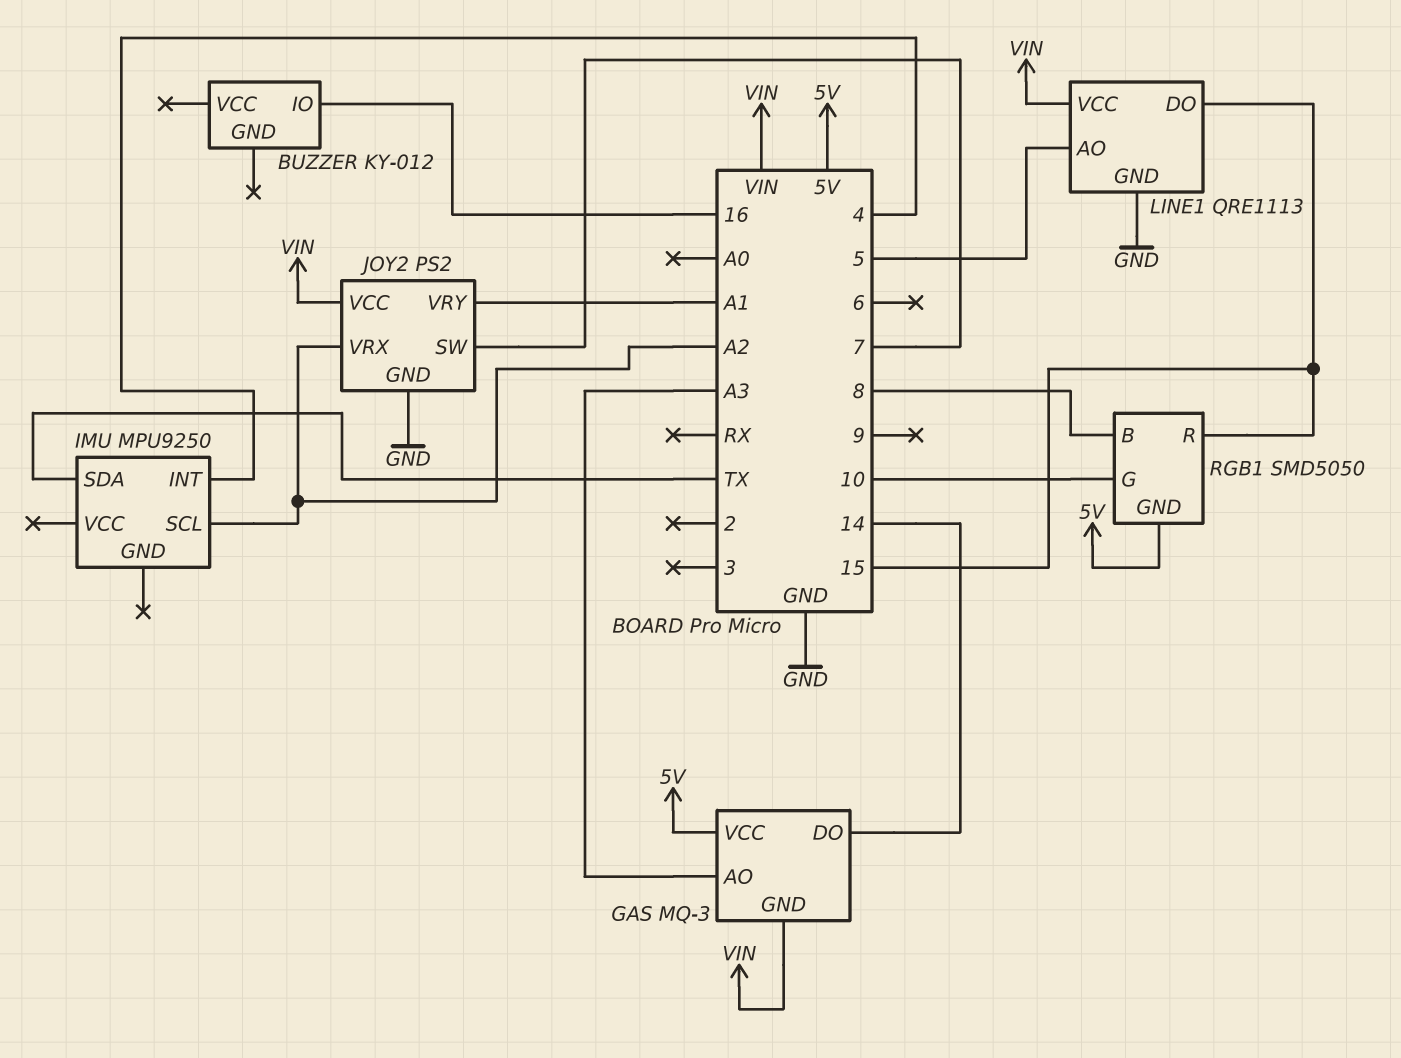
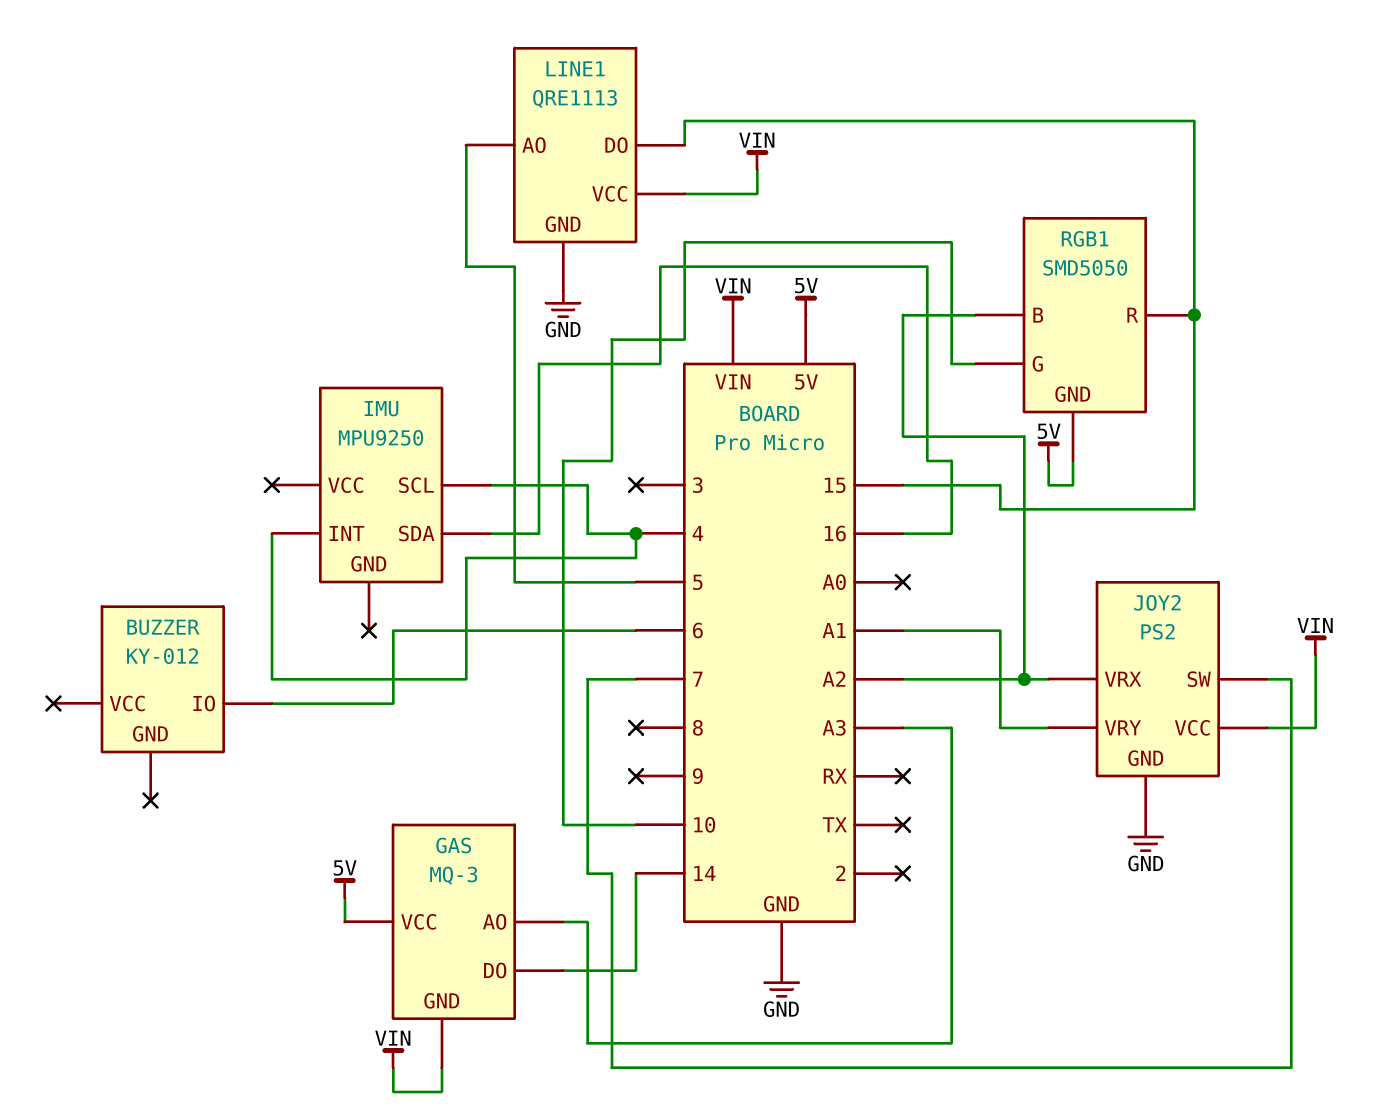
BUZZER pin IO: 16 -> 6
IMU pin SCL: A2 -> 4
IMU pin SDA: TX -> 16
RGB1 pin B: 8 -> A2

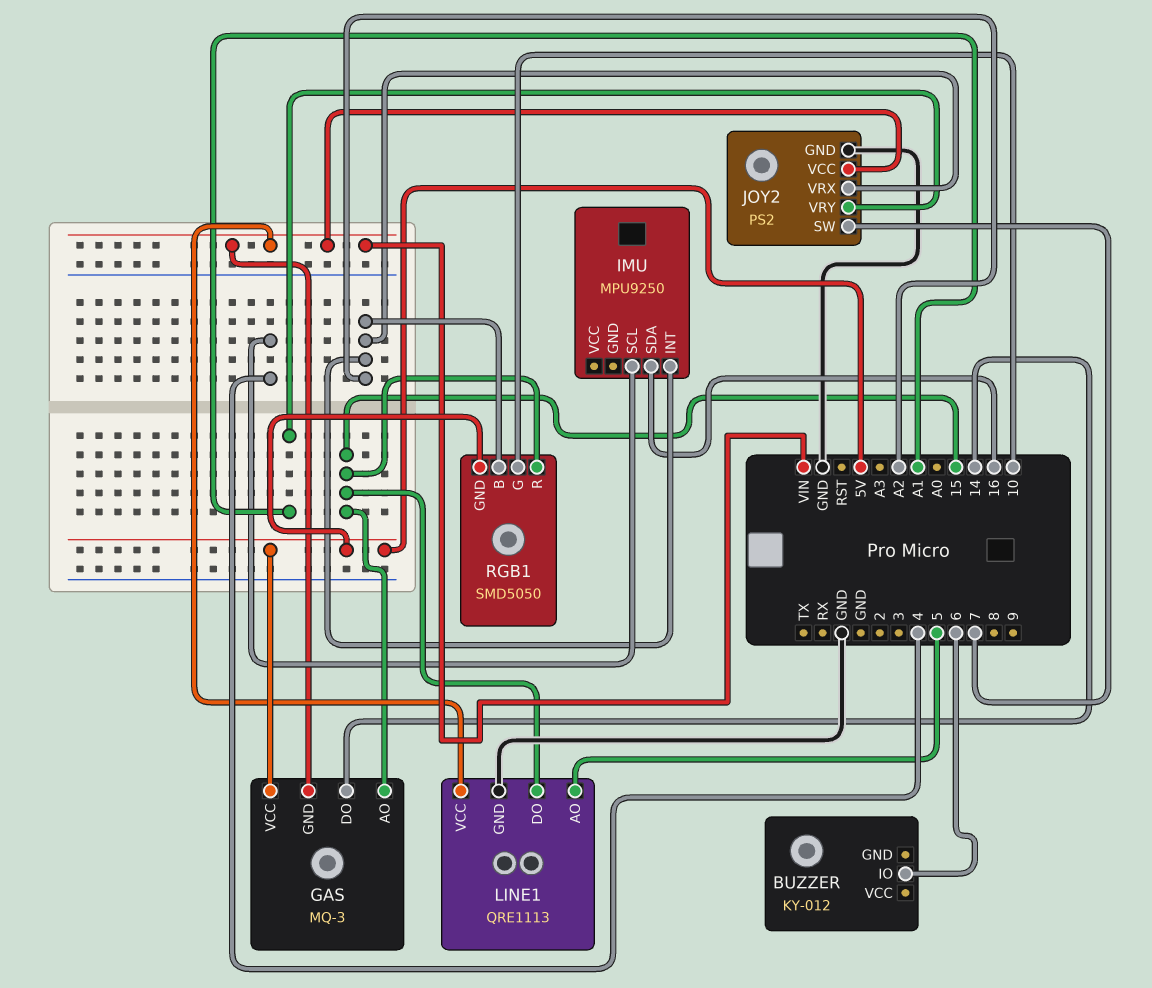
GAS pin AO: A3 -> 15
IMU pin INT: 4 -> A2

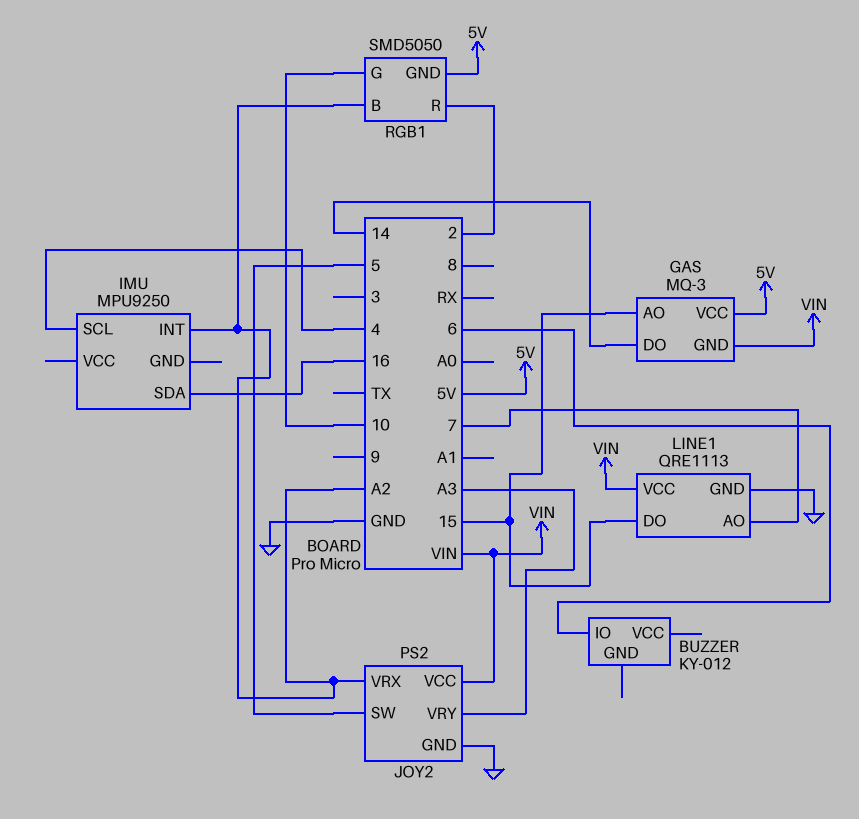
JOY2 pin SW: 7 -> 5
JOY2 pin VRY: A1 -> A3
LINE1 pin AO: 5 -> 7
RGB1 pin R: 15 -> 2

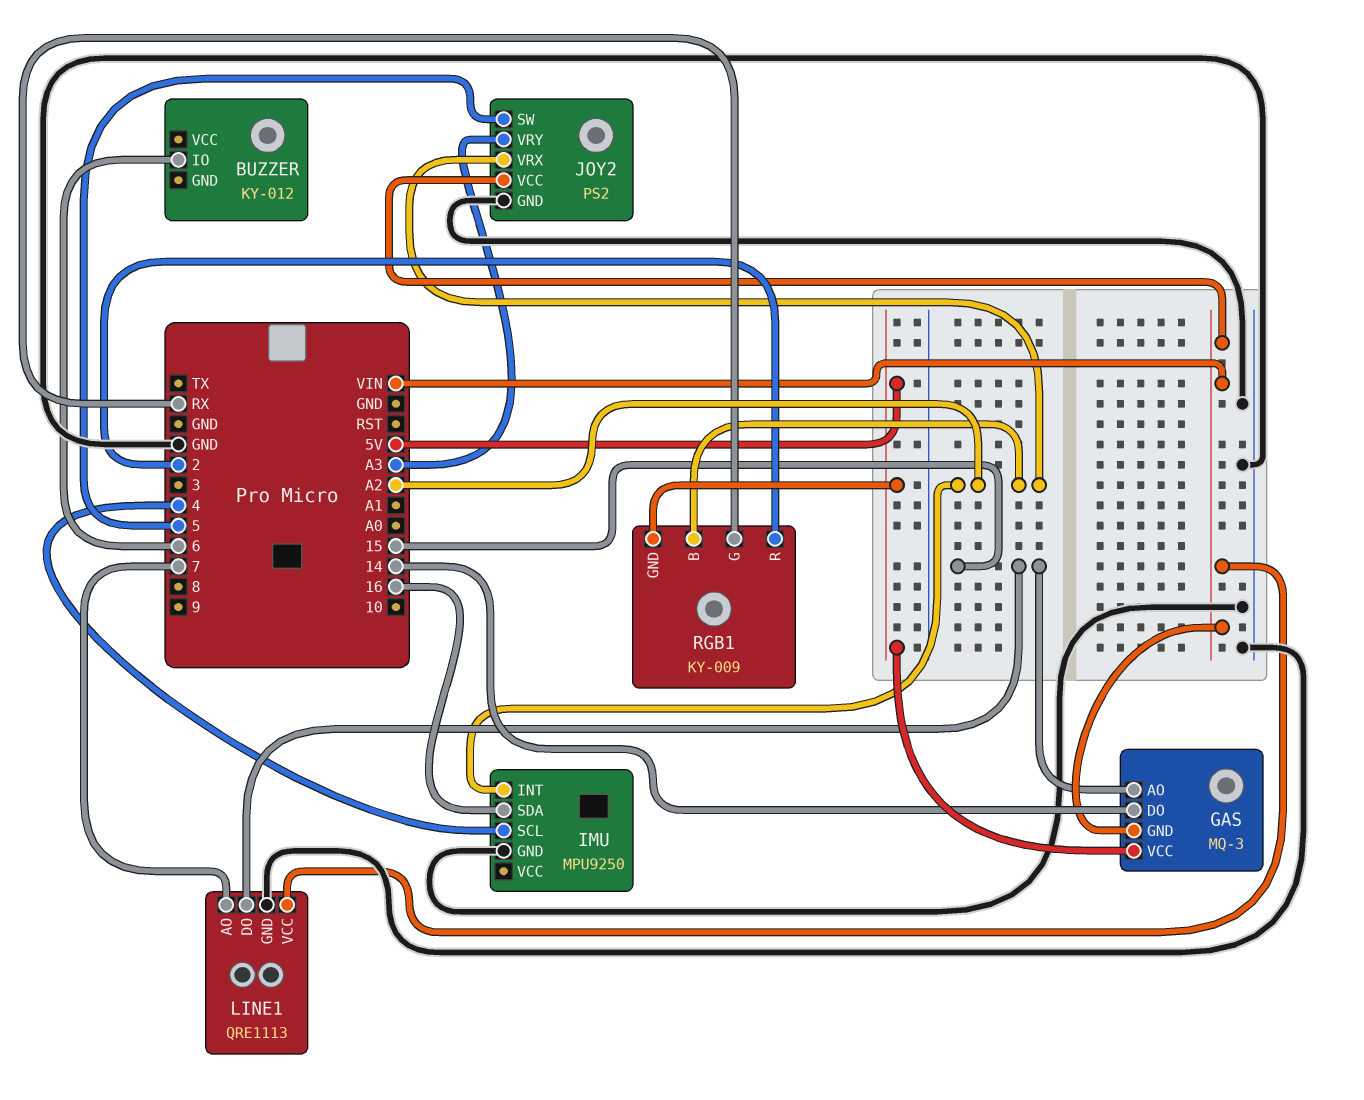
IMU pin GND: none -> GND
RGB1: SMD5050 -> KY-009
RGB1 pin G: 10 -> RX

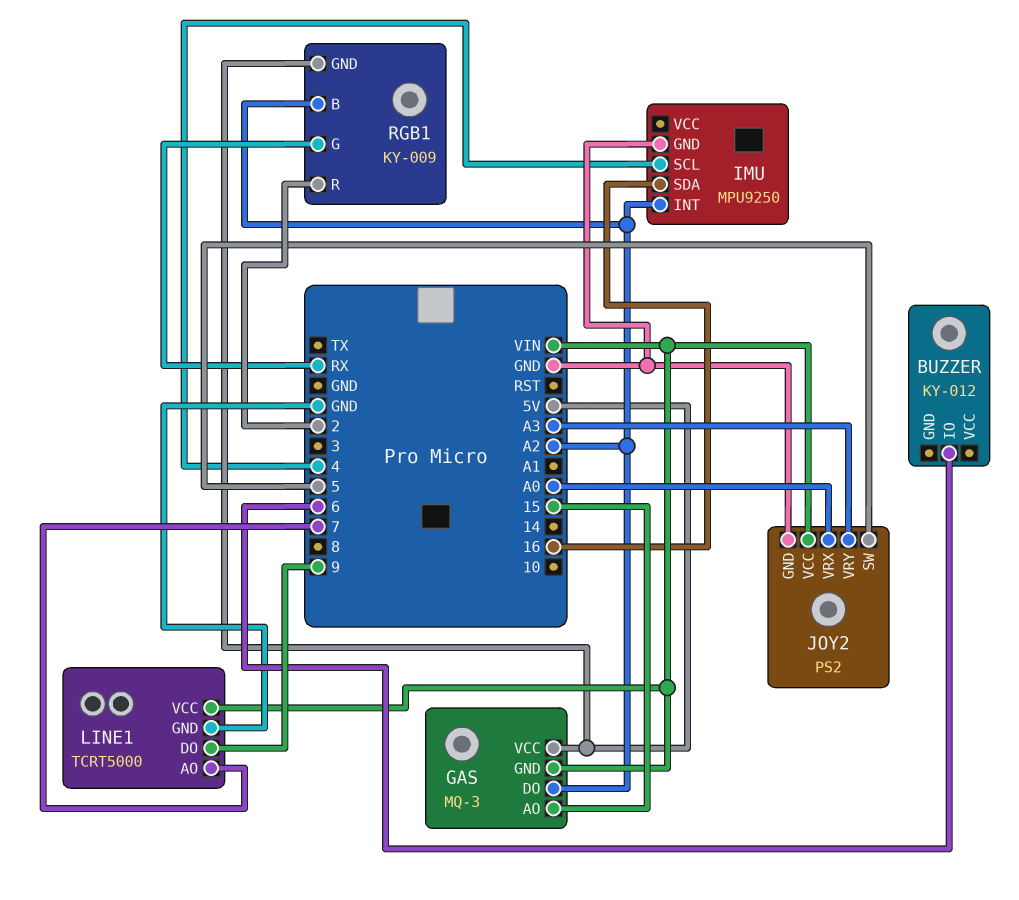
GAS pin DO: 14 -> A2
JOY2 pin VRX: A2 -> A0
LINE1: QRE1113 -> TCRT5000
LINE1 pin DO: 15 -> 9

